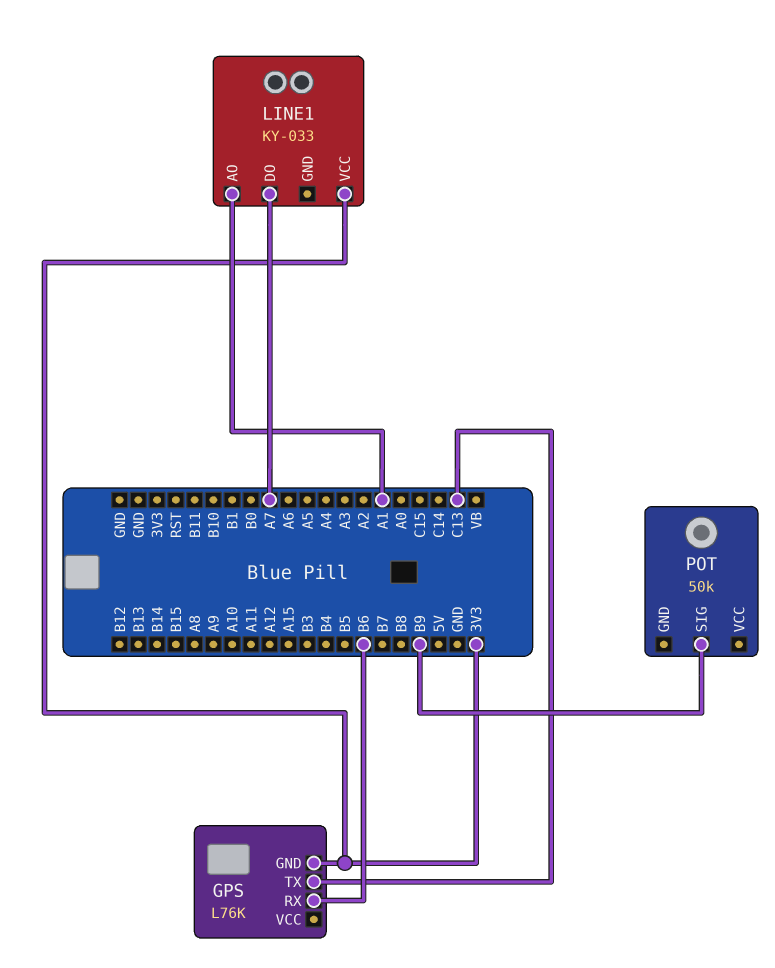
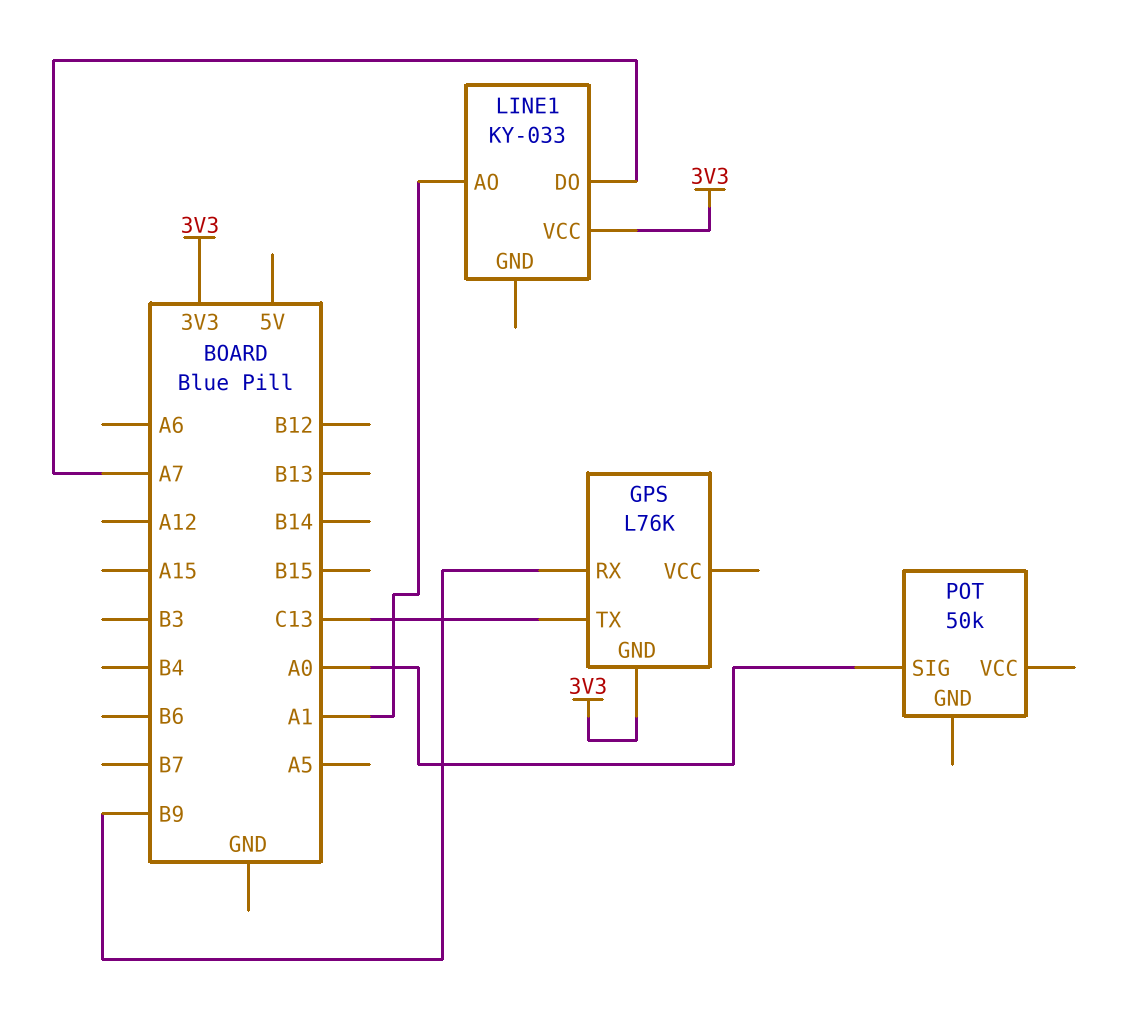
GPS pin RX: B6 -> B9
POT pin SIG: B9 -> A0

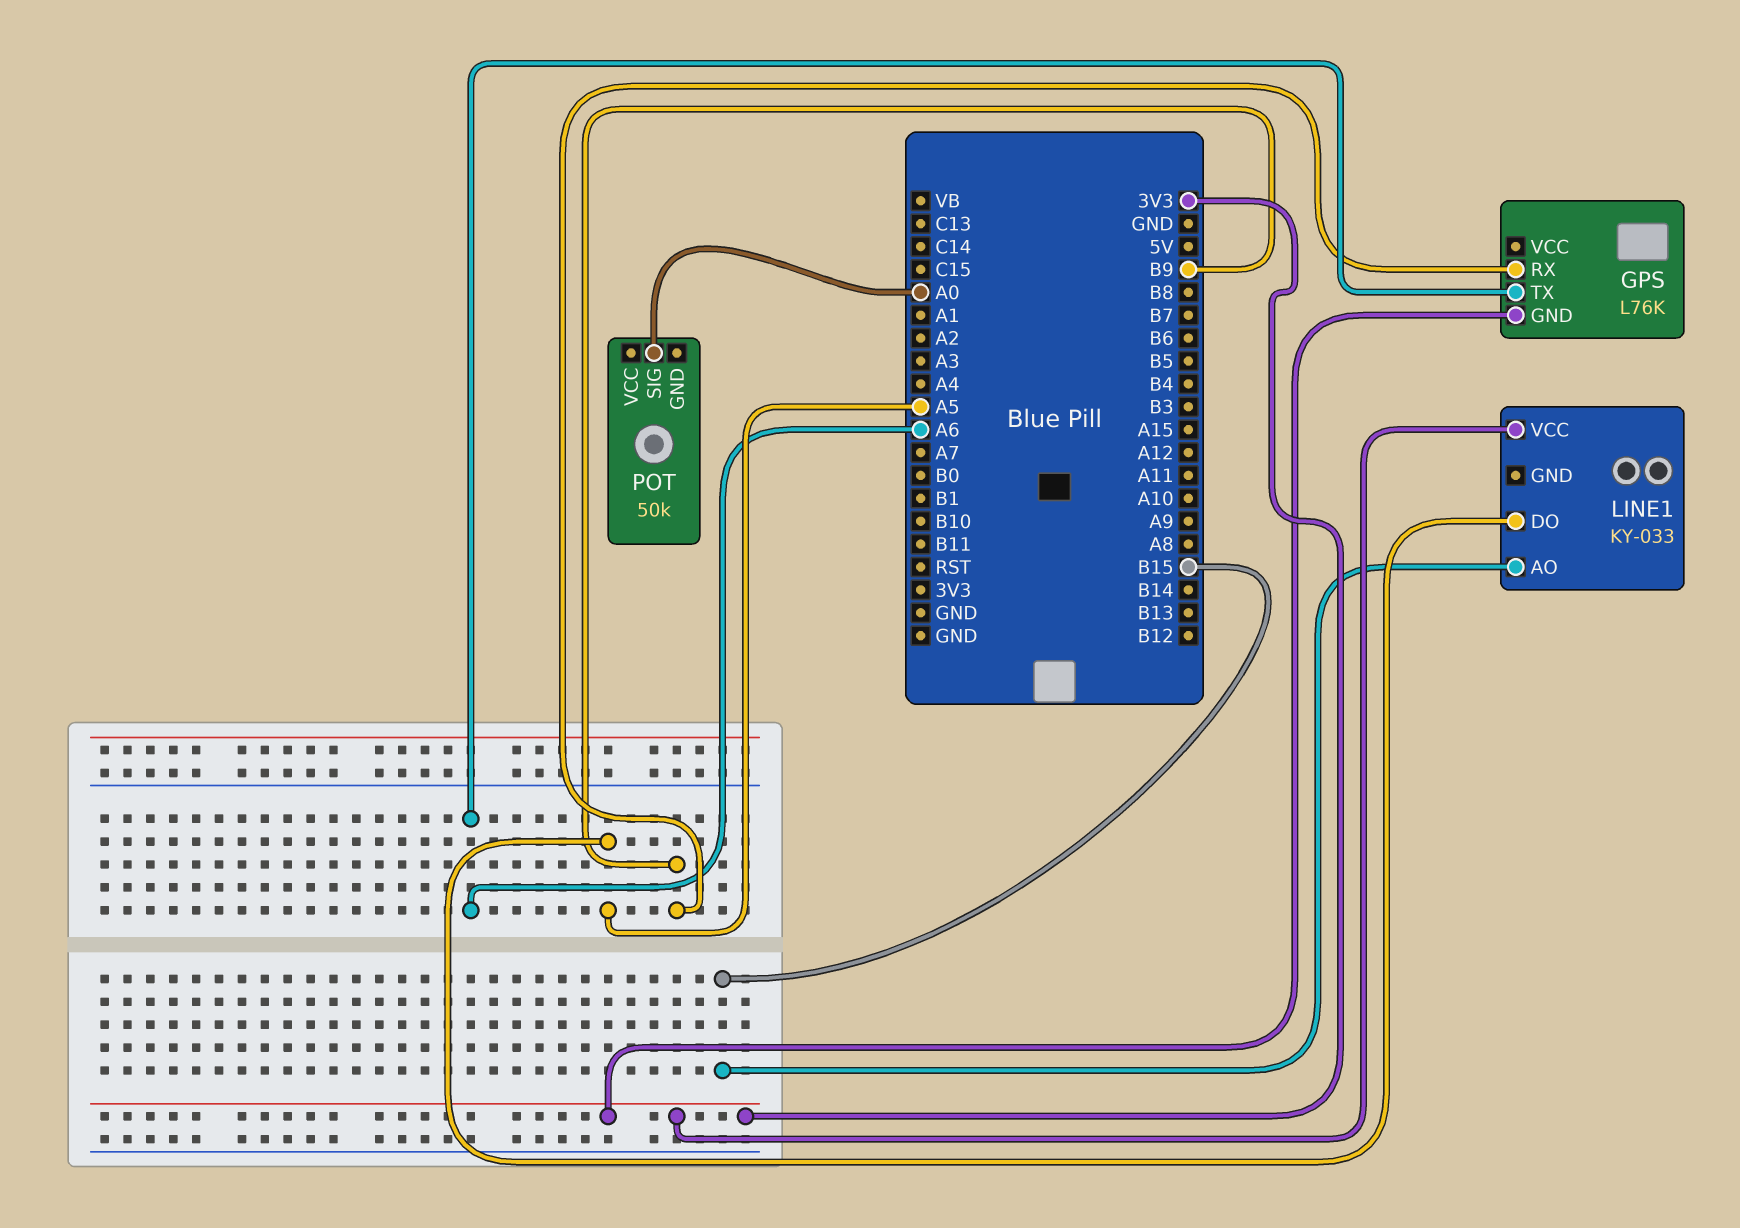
GPS pin TX: C13 -> A6
LINE1 pin AO: A1 -> B15
LINE1 pin DO: A7 -> A5

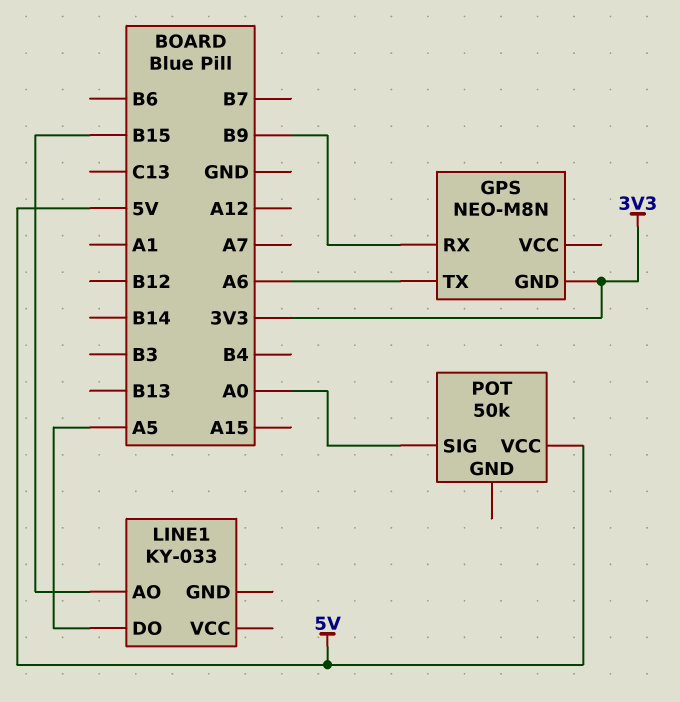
GPS: L76K -> NEO-M8N
LINE1 pin VCC: 3V3 -> none
POT pin VCC: none -> 5V

